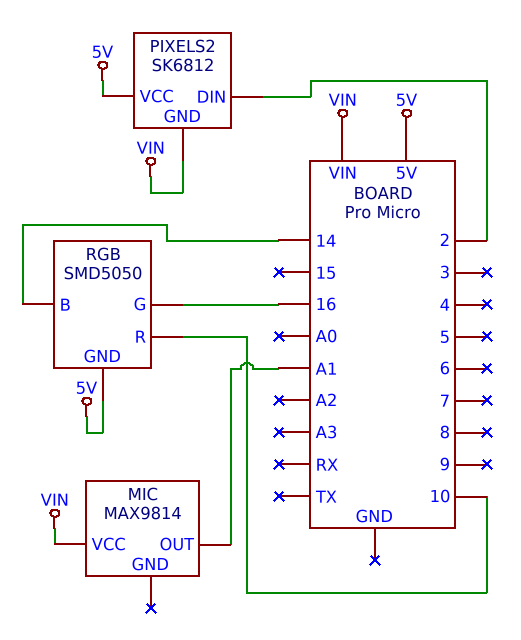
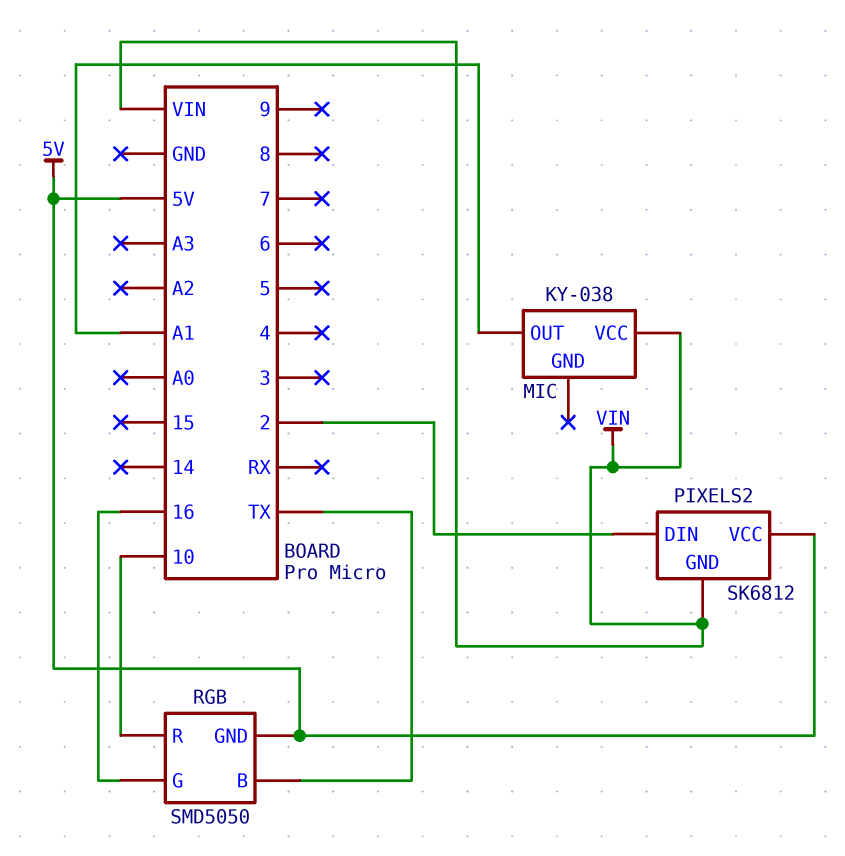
MIC: MAX9814 -> KY-038
RGB pin B: 14 -> TX

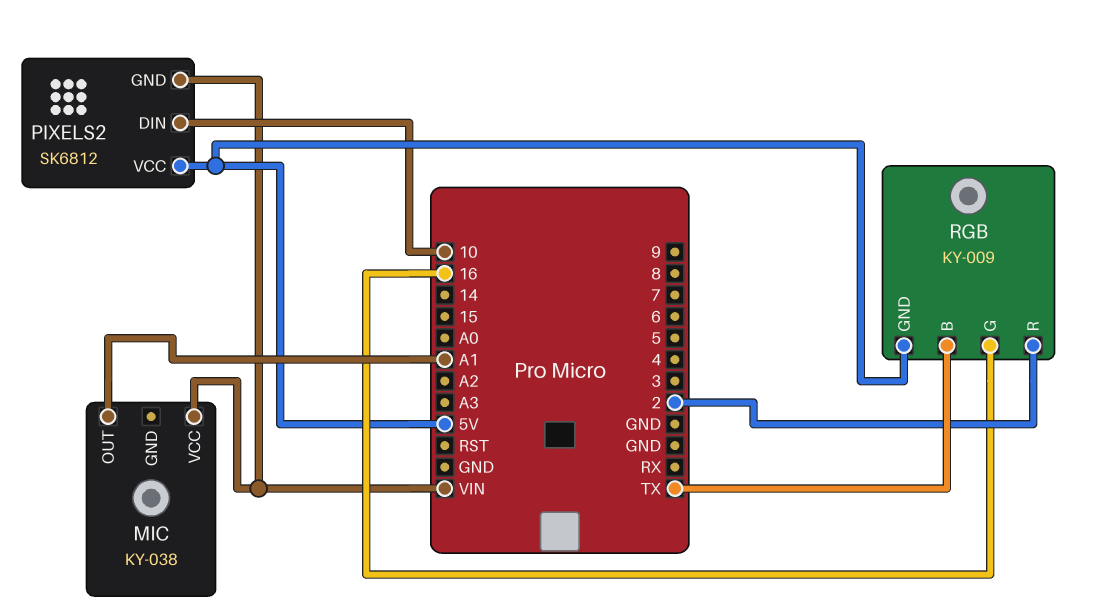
PIXELS2 pin DIN: 2 -> 10
RGB: SMD5050 -> KY-009
RGB pin R: 10 -> 2

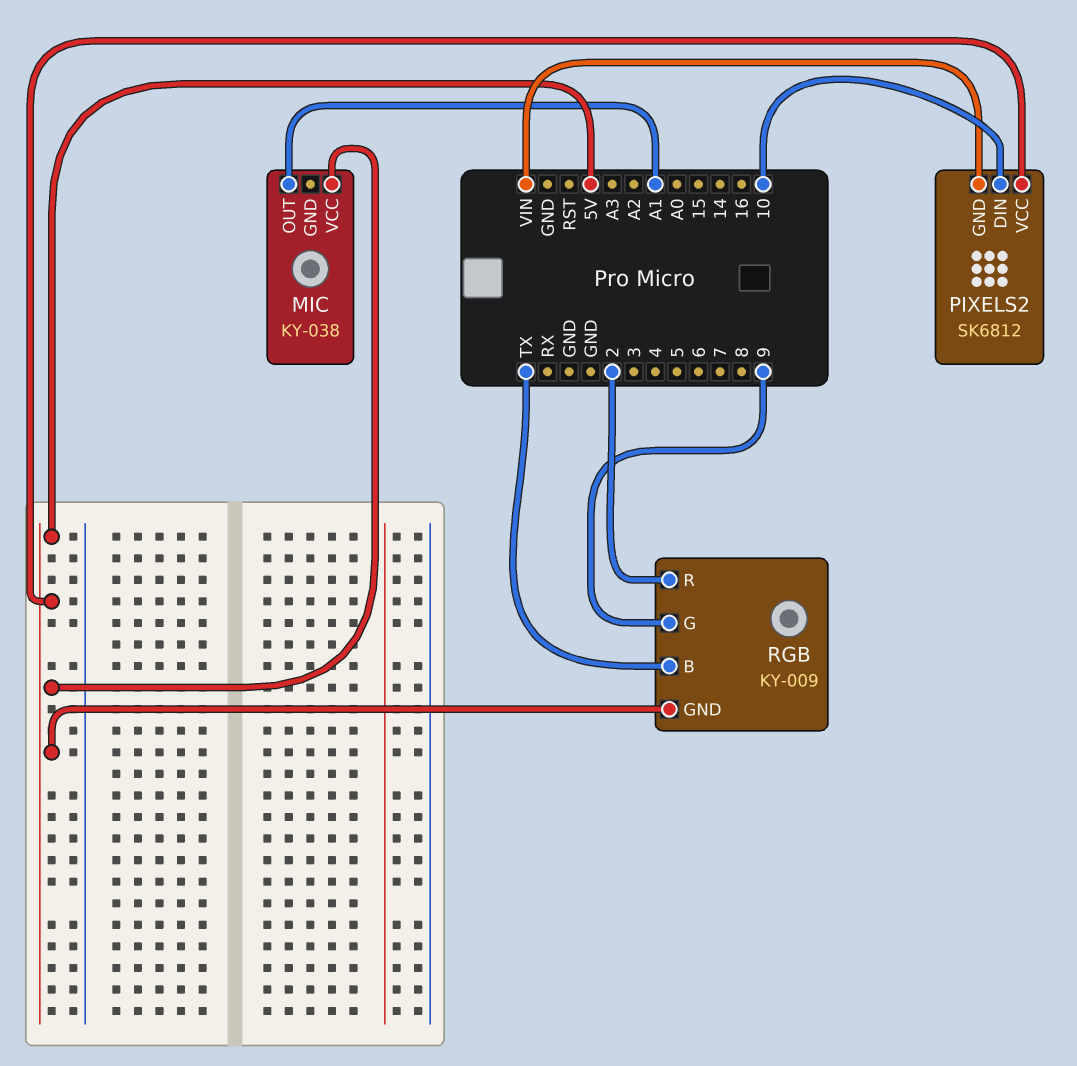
MIC pin VCC: VIN -> 5V
RGB pin G: 16 -> 9

